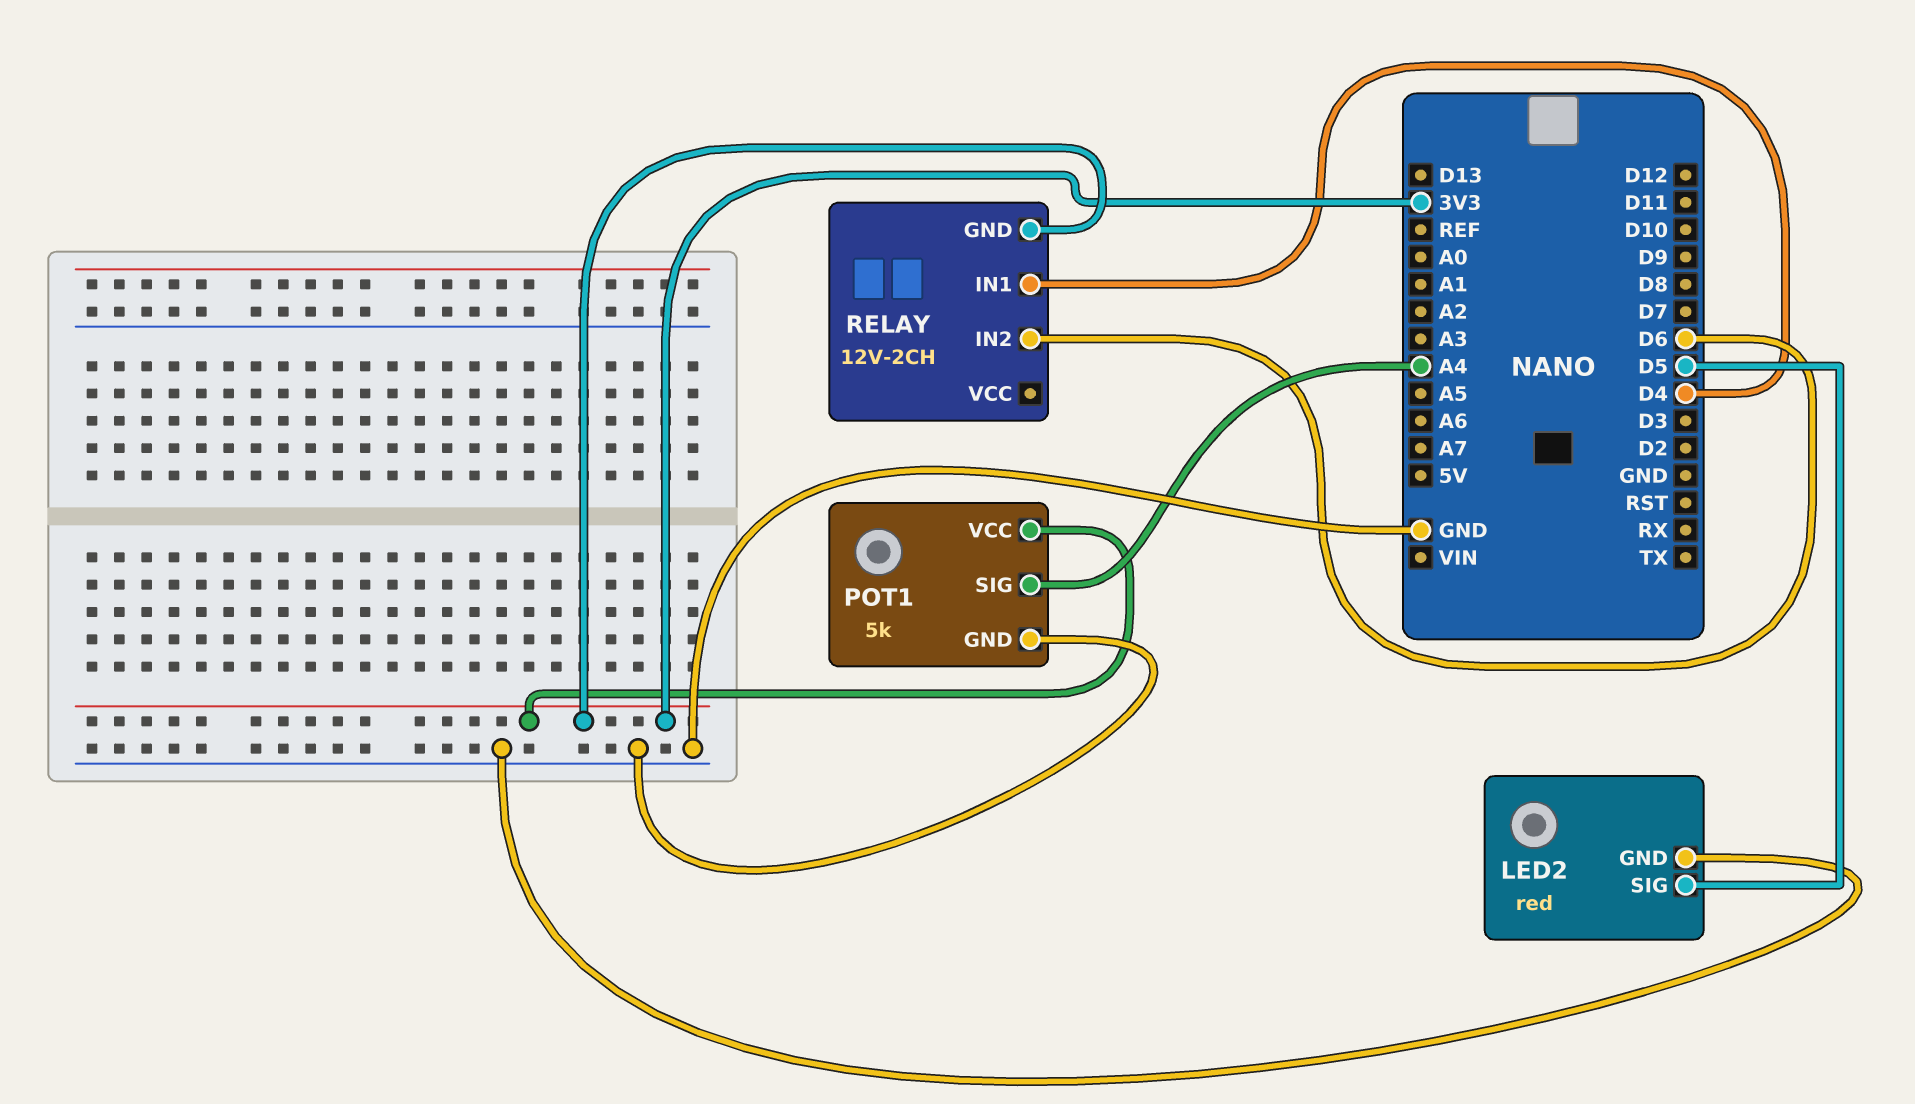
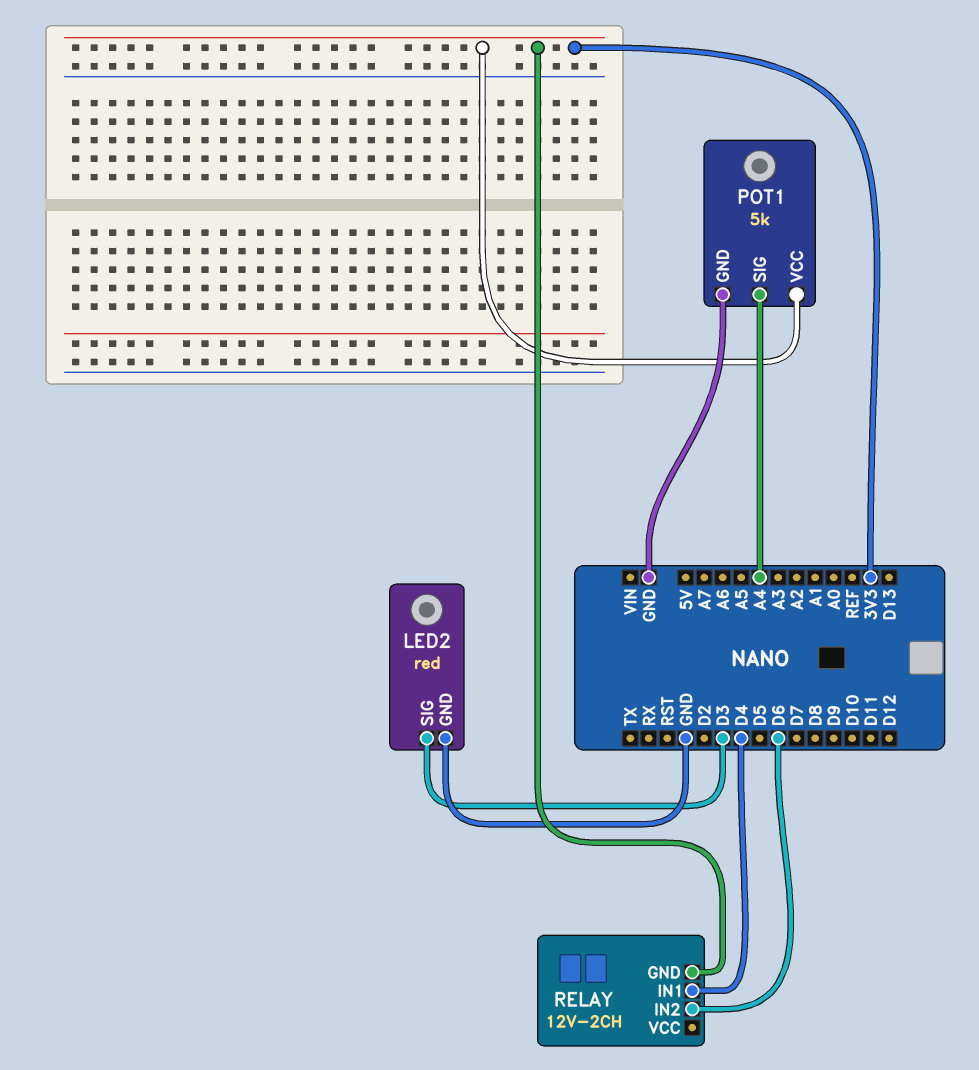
LED2 pin SIG: D5 -> D3

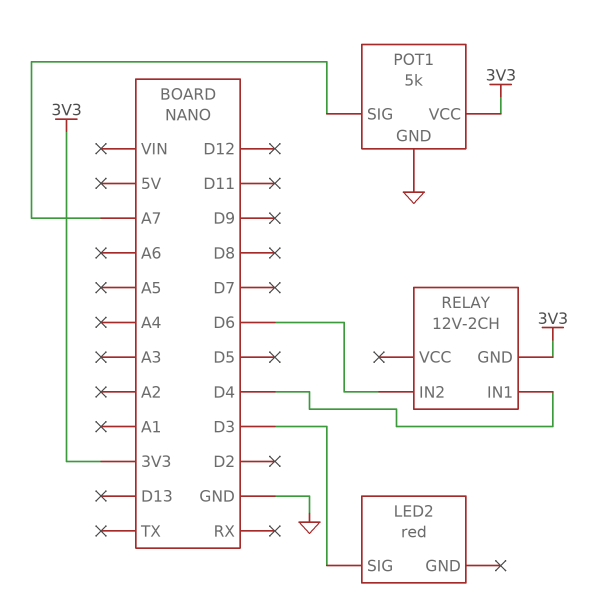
LED2 pin GND: GND -> none
POT1 pin SIG: A4 -> A7

